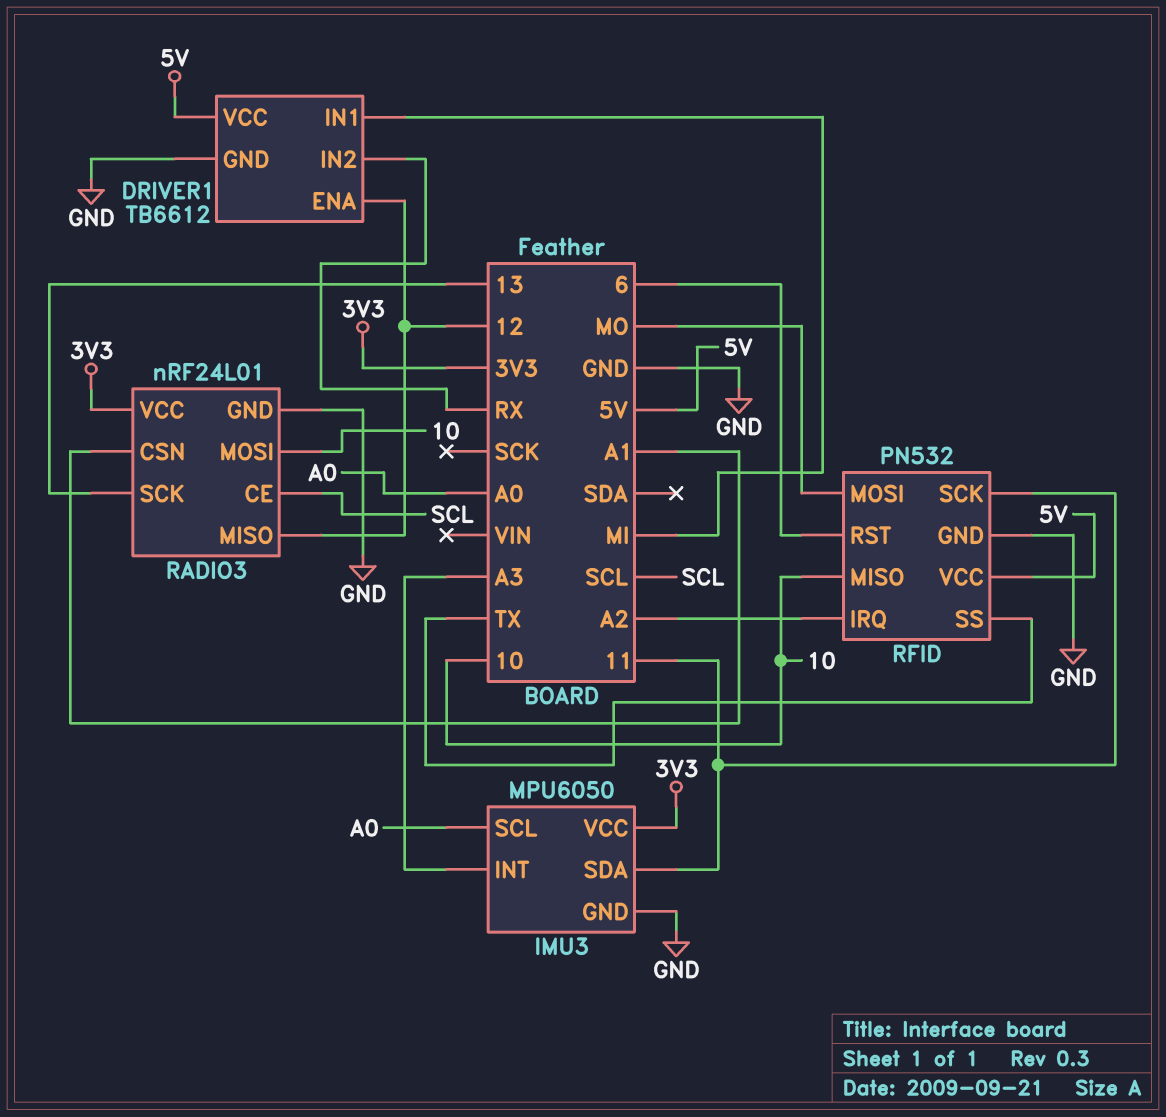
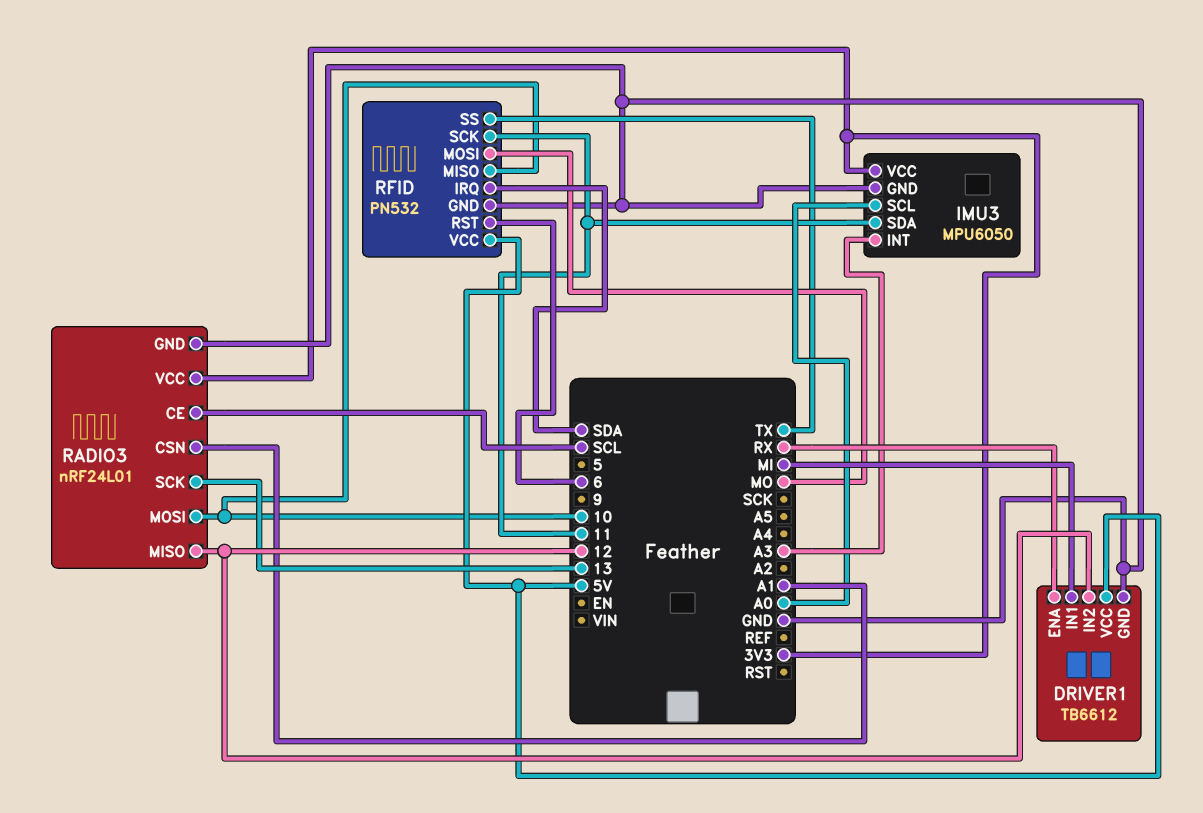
DRIVER1 pin ENA: 12 -> RX
DRIVER1 pin IN2: RX -> 12
RFID pin IRQ: A2 -> SDA

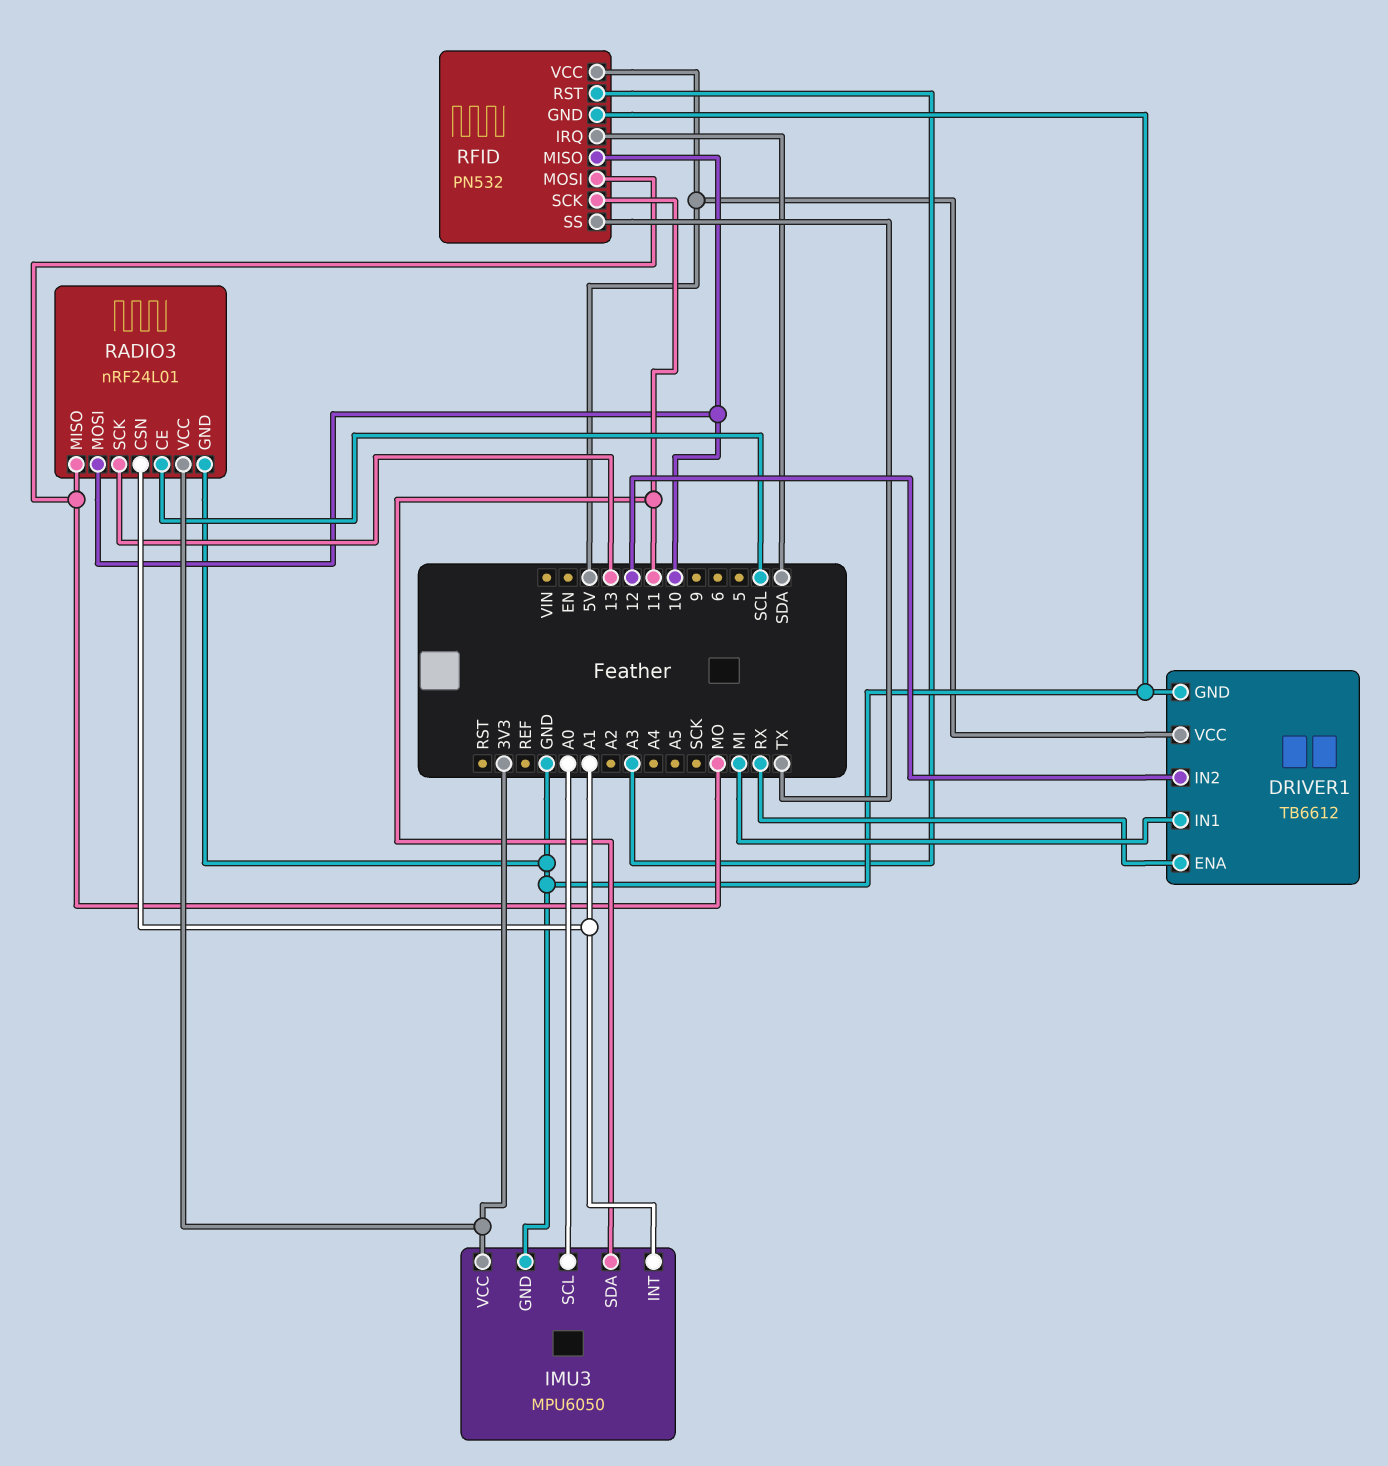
IMU3 pin INT: A3 -> A1
RADIO3 pin MISO: 12 -> MO
RFID pin RST: 6 -> A3

